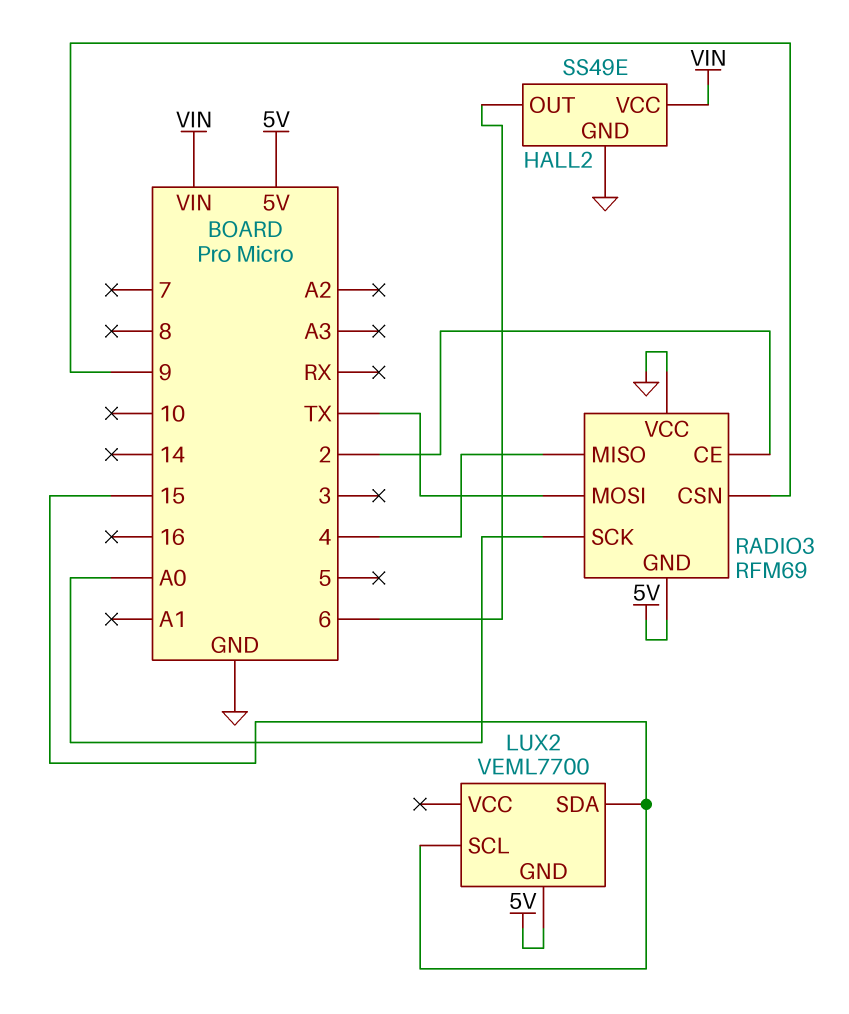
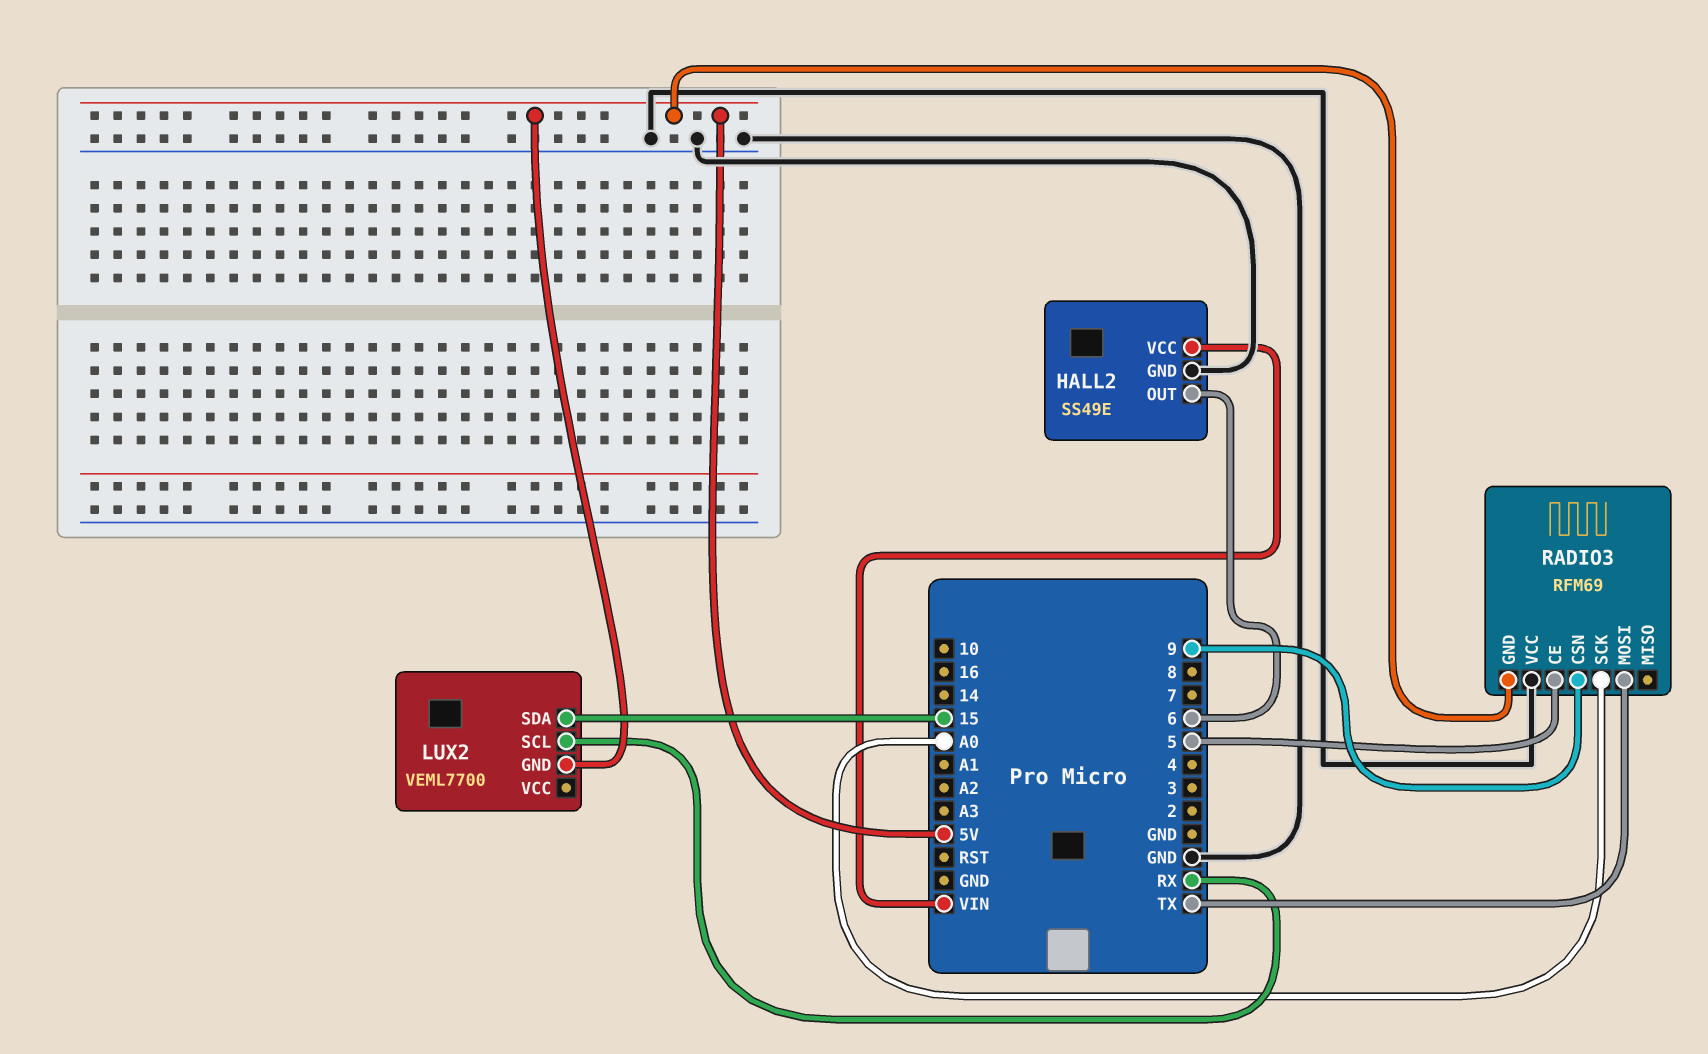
LUX2 pin SCL: 15 -> RX
RADIO3 pin CE: 2 -> 5
RADIO3 pin MISO: 4 -> none

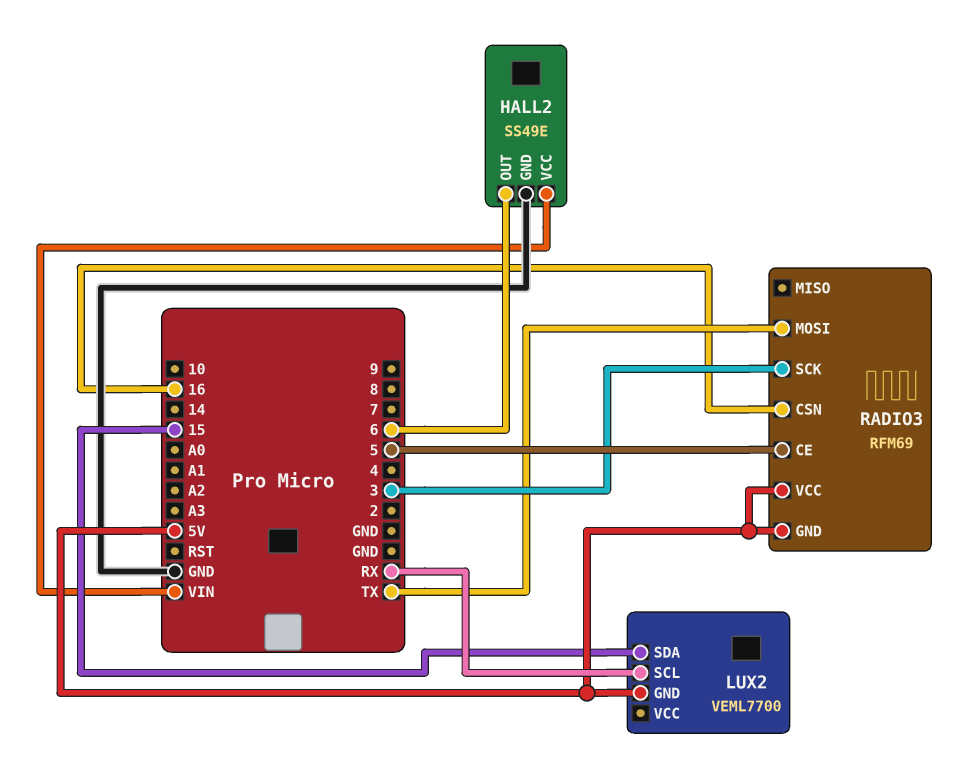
RADIO3 pin CSN: 9 -> 16
RADIO3 pin SCK: A0 -> 3
RADIO3 pin VCC: GND -> 5V

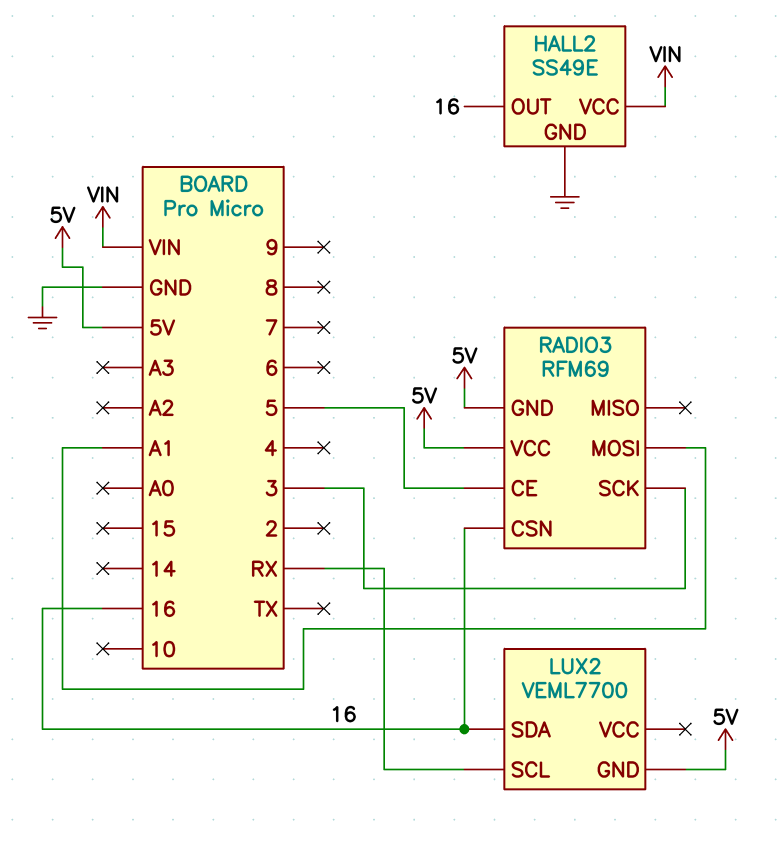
HALL2 pin OUT: 6 -> 16
LUX2 pin SDA: 15 -> 16
RADIO3 pin MOSI: TX -> A1

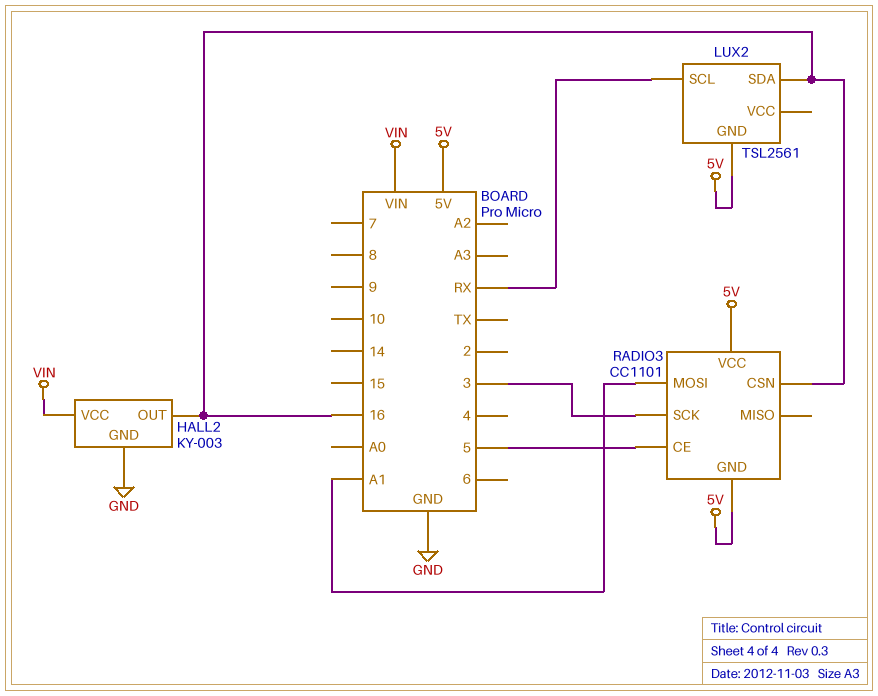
HALL2: SS49E -> KY-003
LUX2: VEML7700 -> TSL2561
RADIO3: RFM69 -> CC1101

